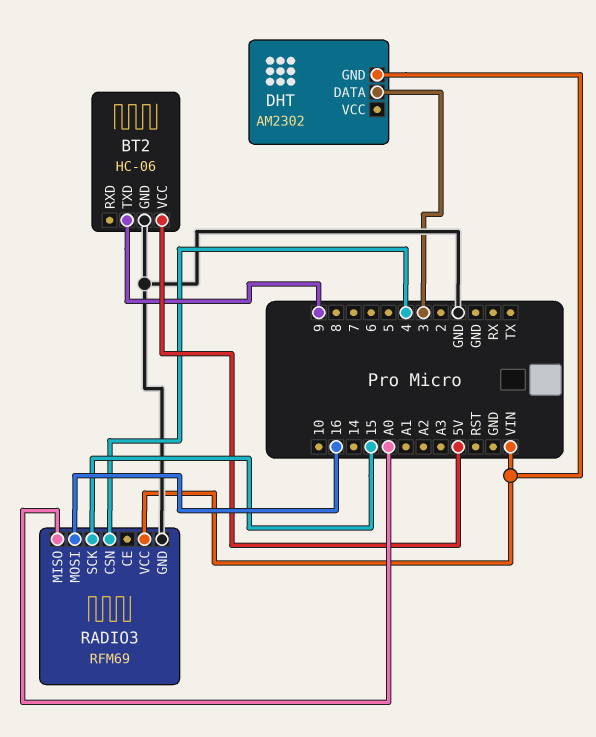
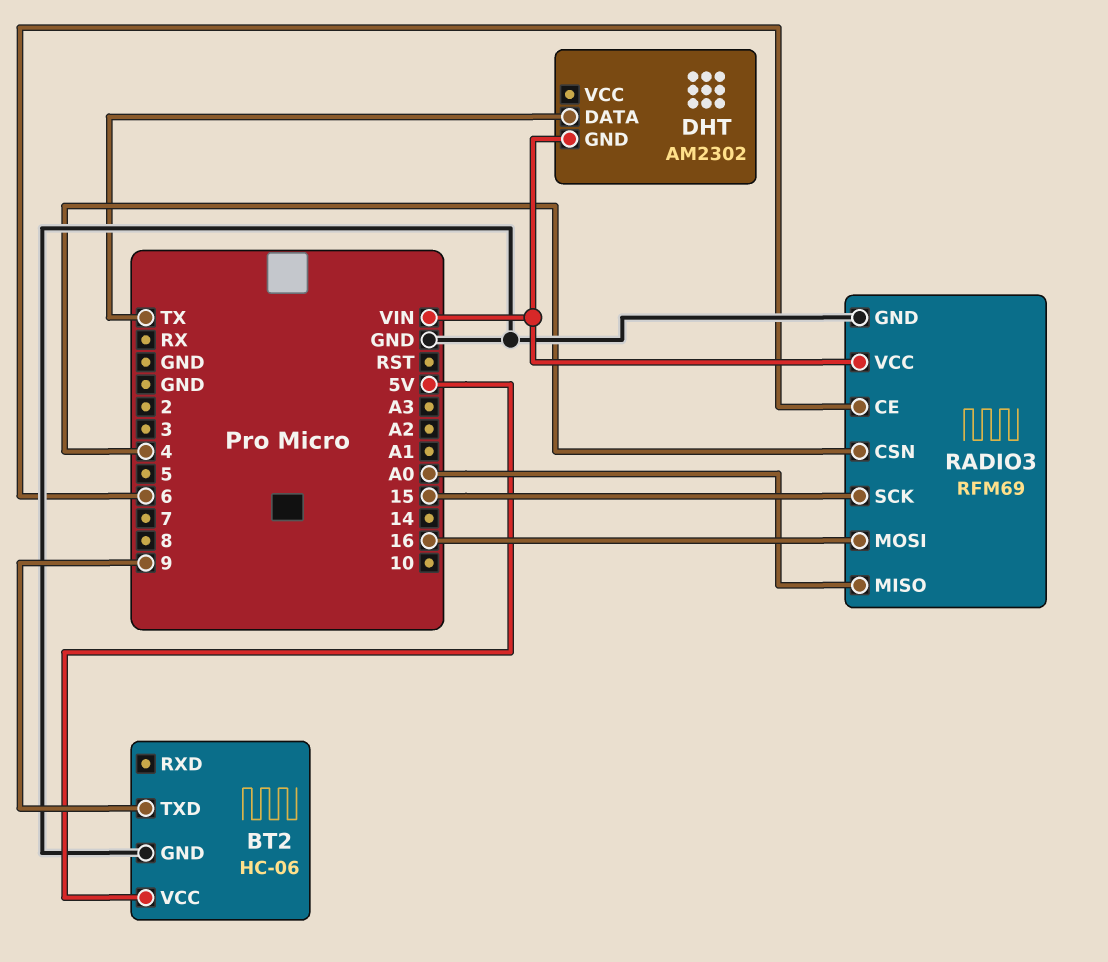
DHT pin DATA: 3 -> TX
RADIO3 pin CE: none -> 6

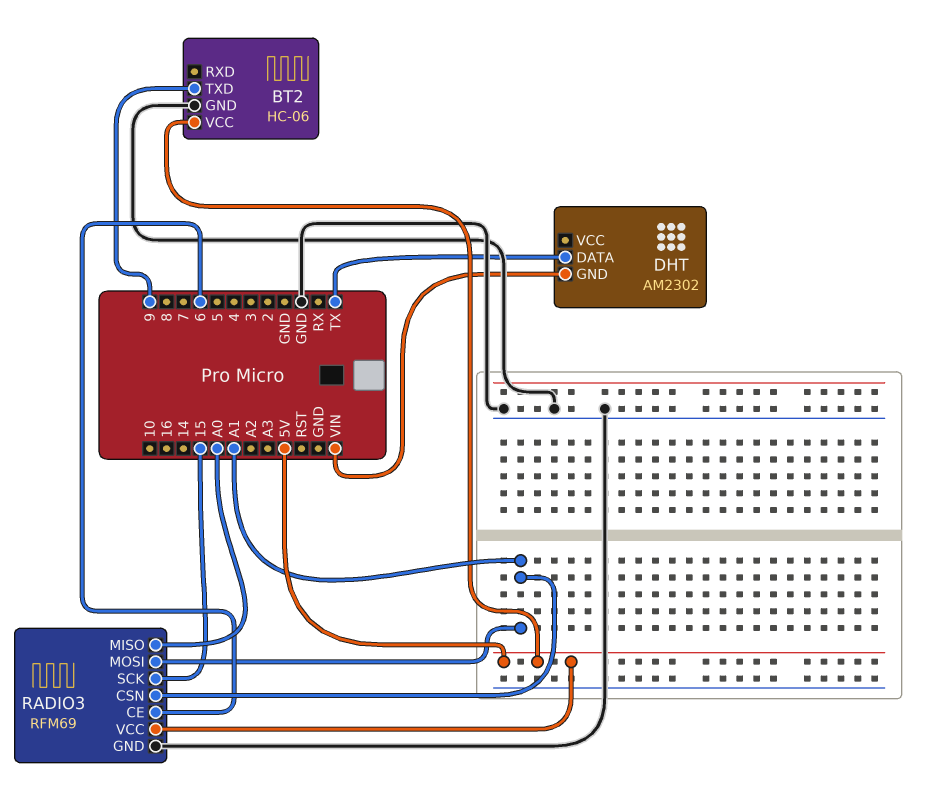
RADIO3 pin CSN: 4 -> A1
RADIO3 pin MOSI: 16 -> A1
RADIO3 pin VCC: VIN -> 5V

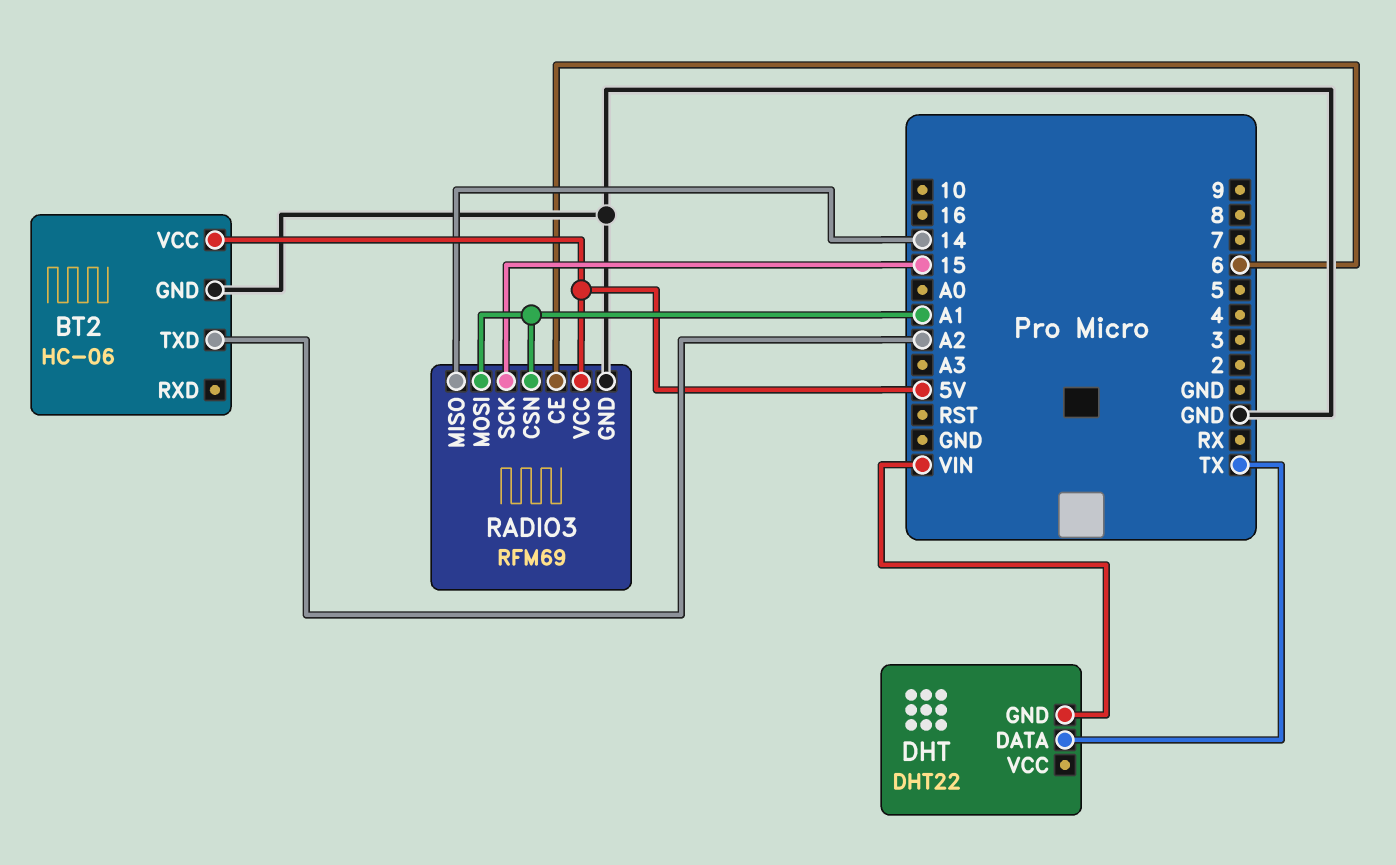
BT2 pin TXD: 9 -> A2
DHT: AM2302 -> DHT22
RADIO3 pin MISO: A0 -> 14

